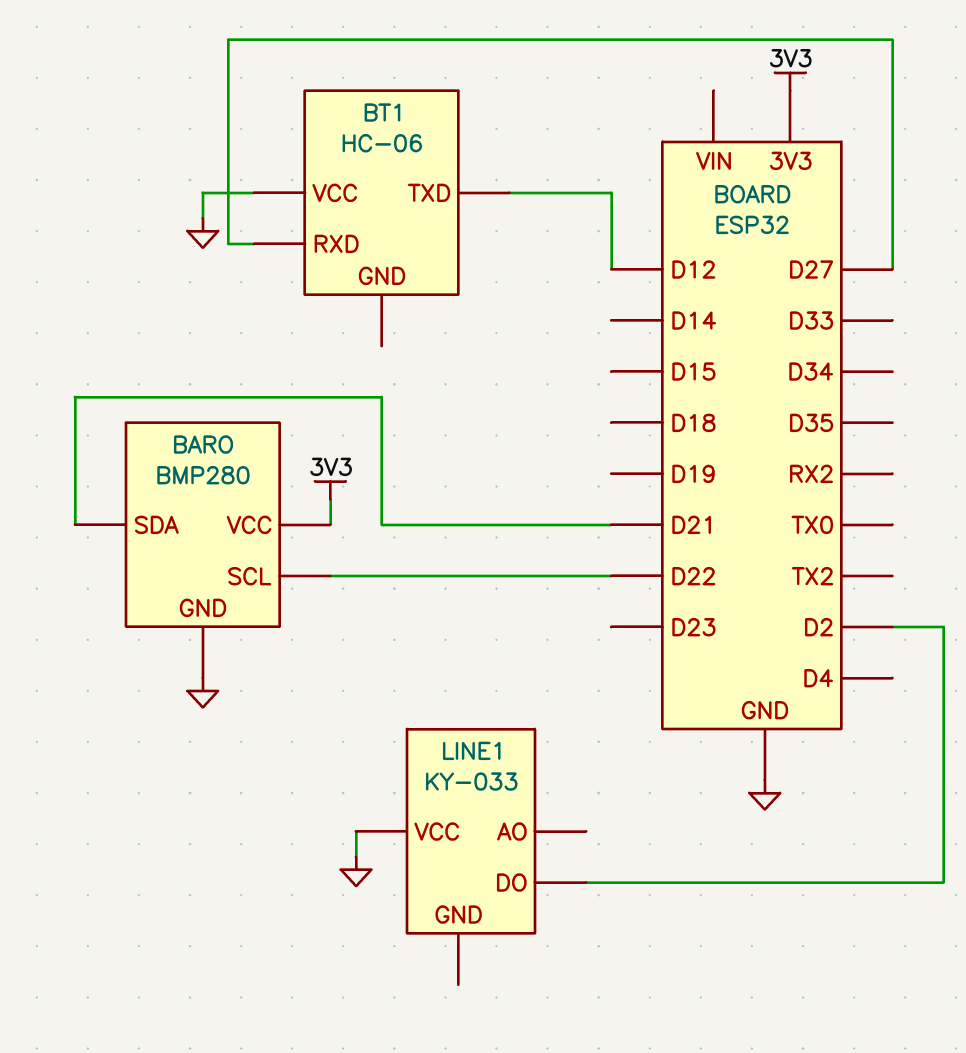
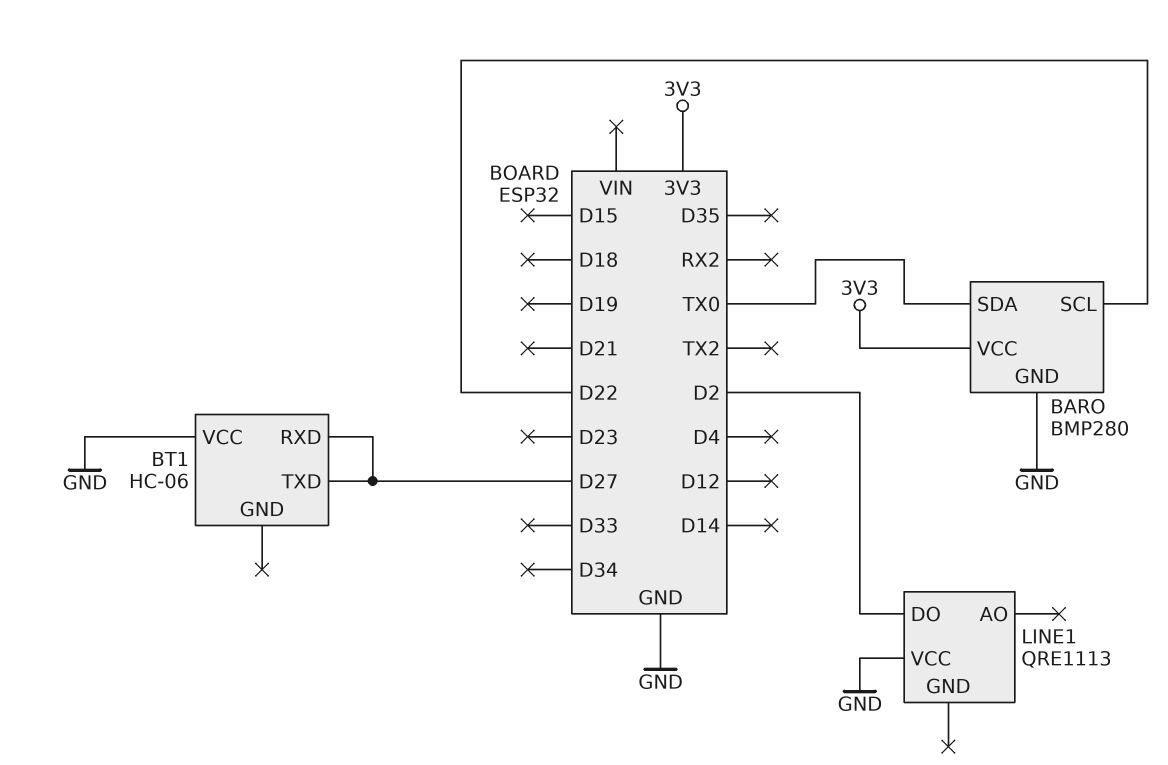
BARO pin SDA: D21 -> TX0
BT1 pin TXD: D12 -> D27
LINE1: KY-033 -> QRE1113

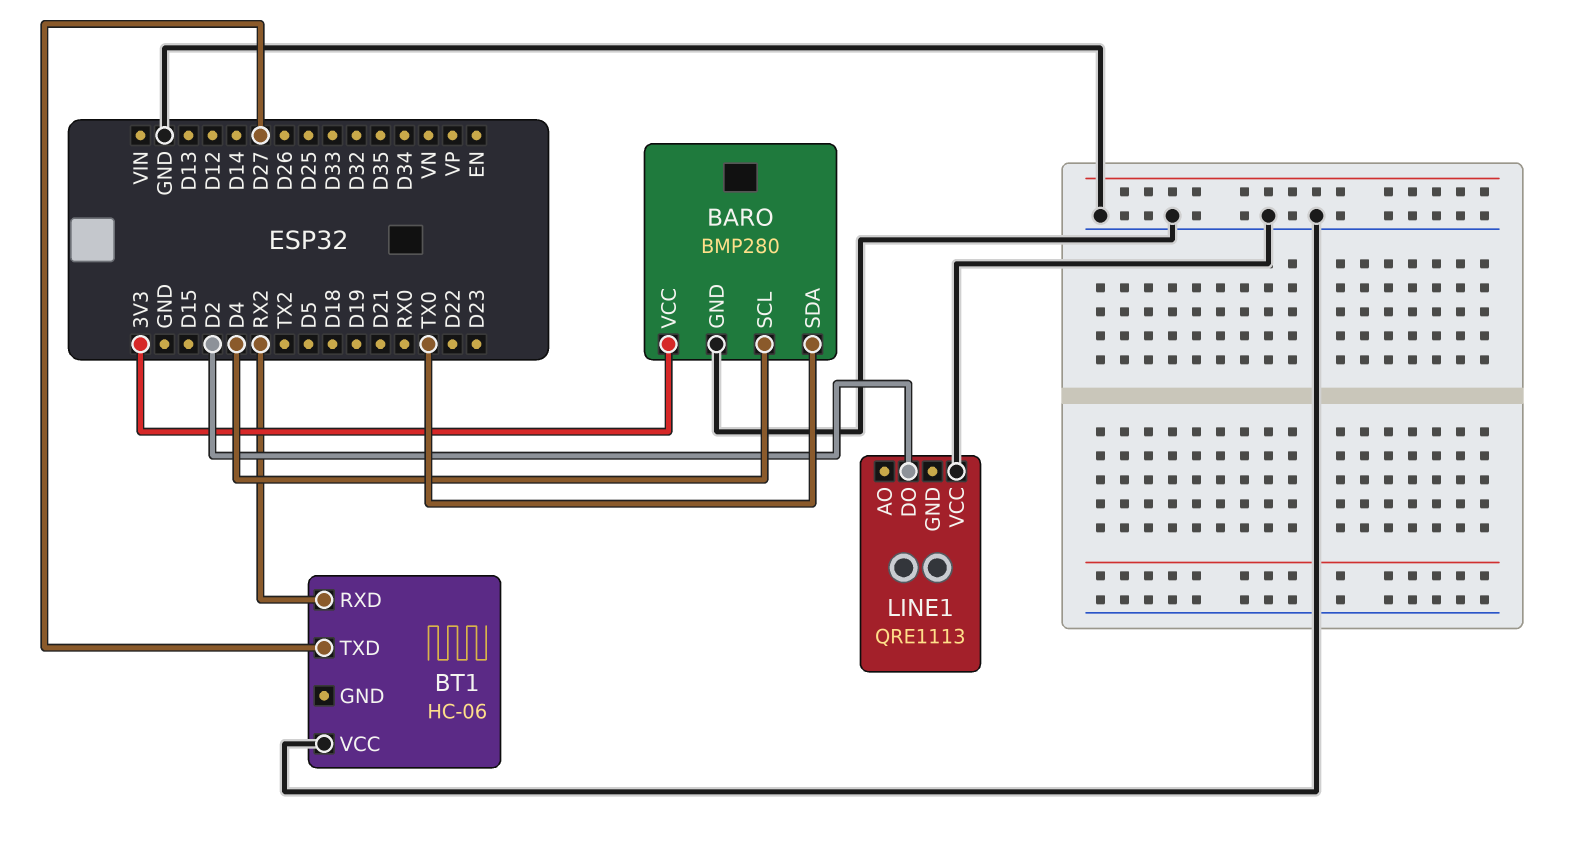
BARO pin SCL: D22 -> D4
BT1 pin RXD: D27 -> RX2

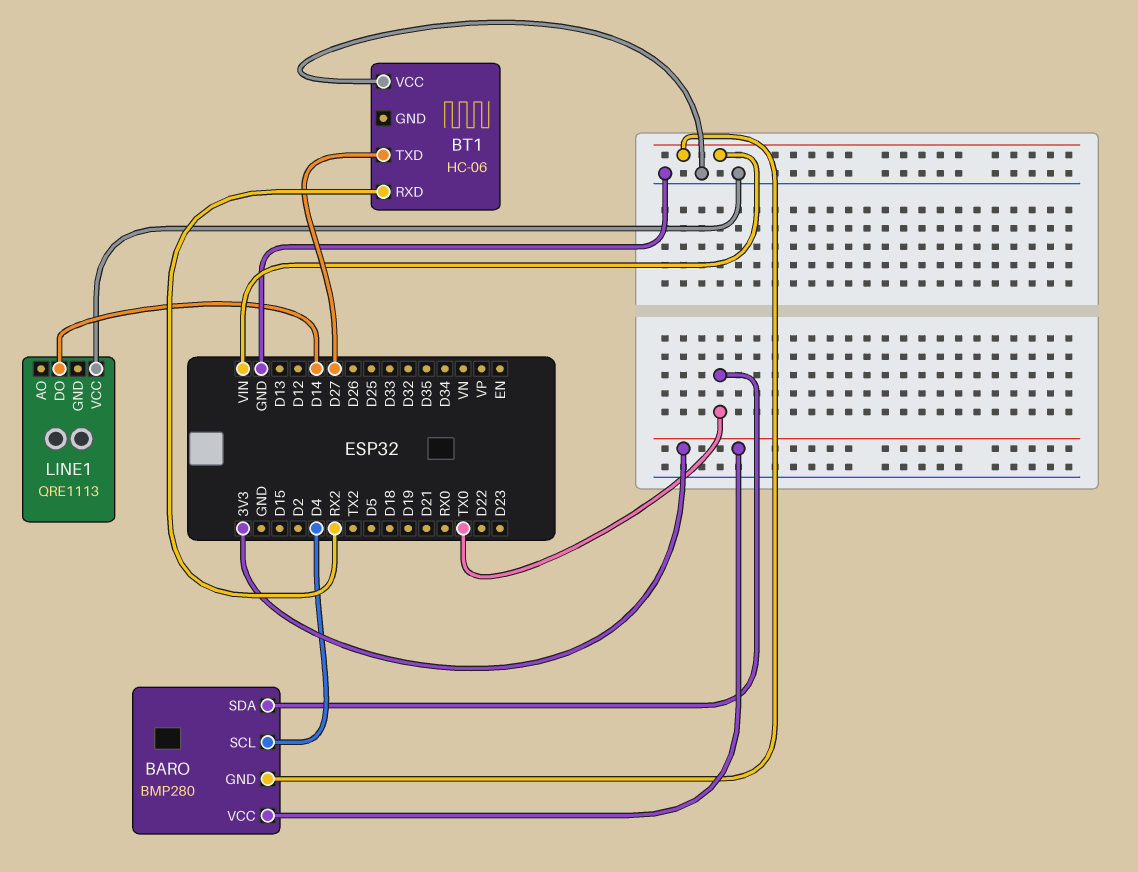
BARO pin GND: GND -> VIN
LINE1 pin DO: D2 -> D14

